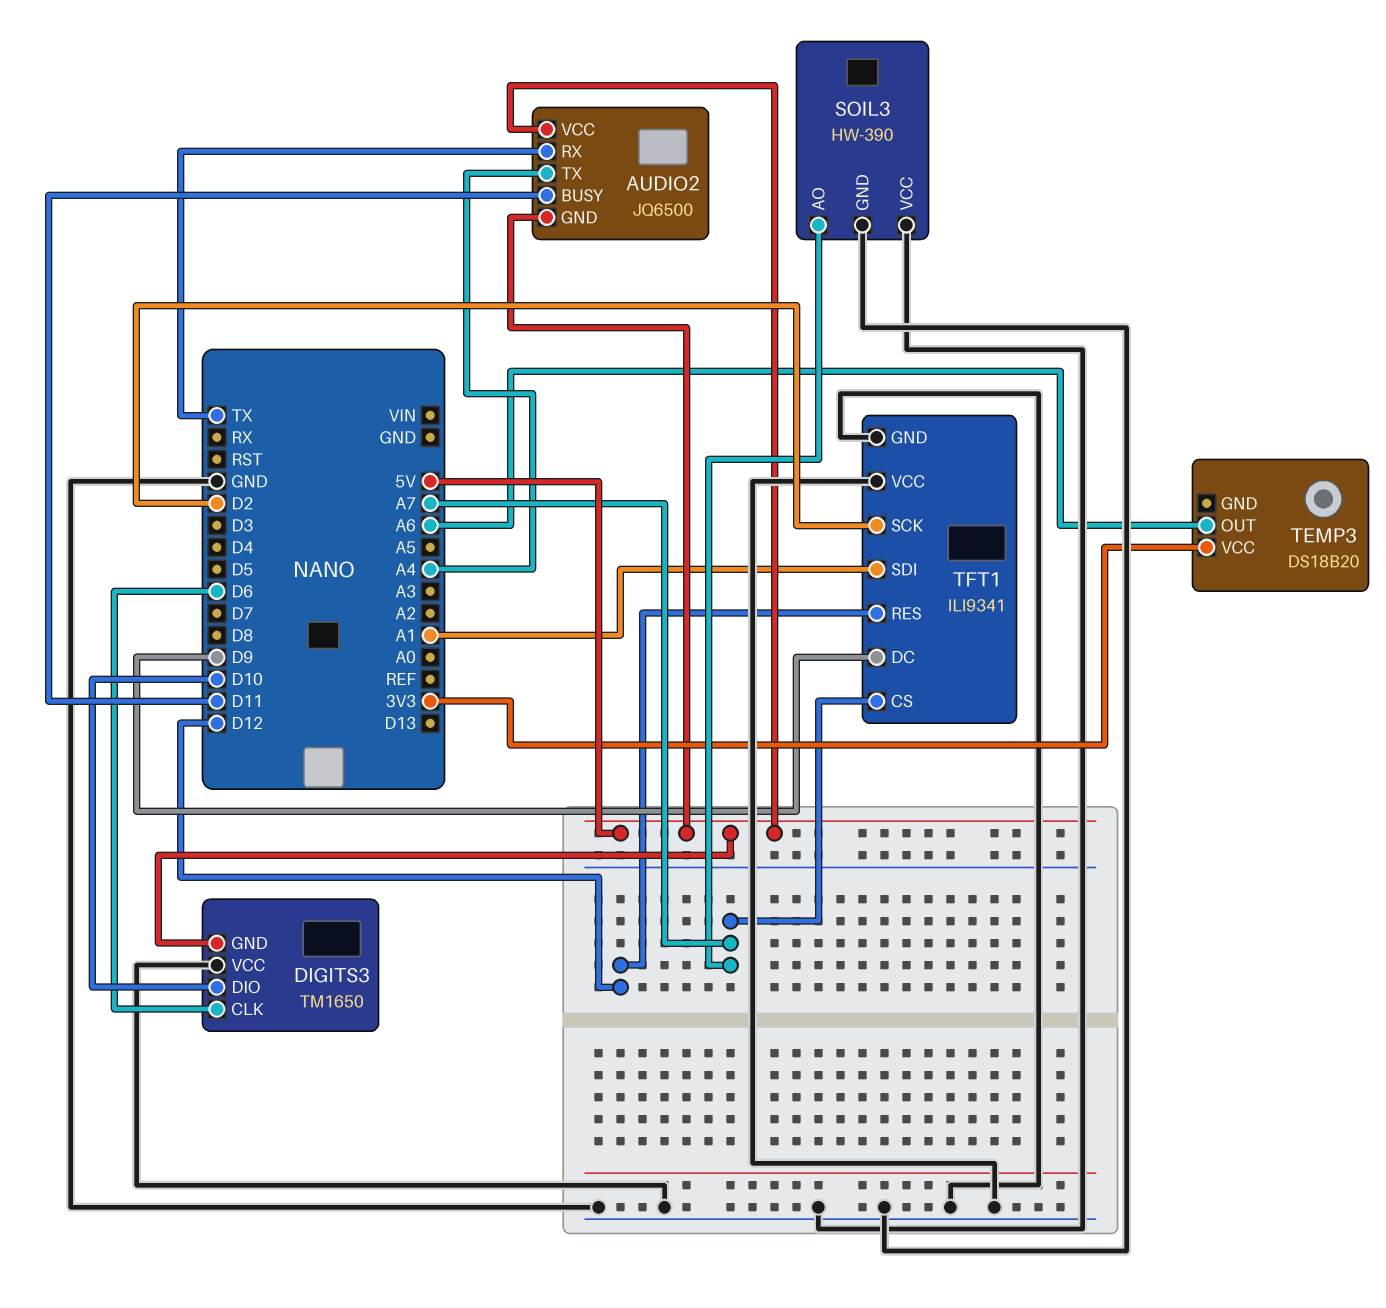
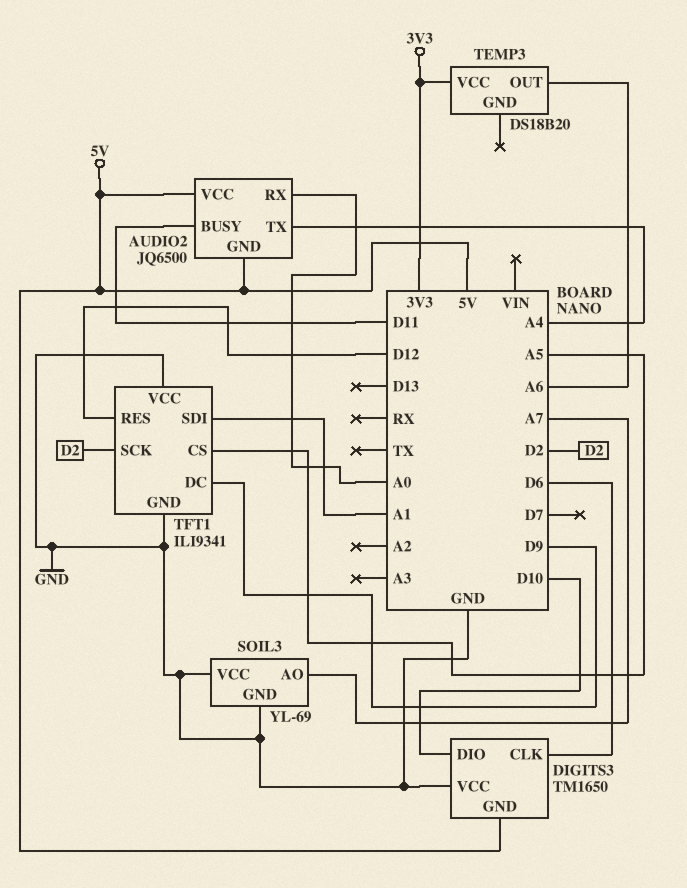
AUDIO2 pin RX: TX -> A0
SOIL3: HW-390 -> YL-69
TFT1 pin CS: A7 -> A5

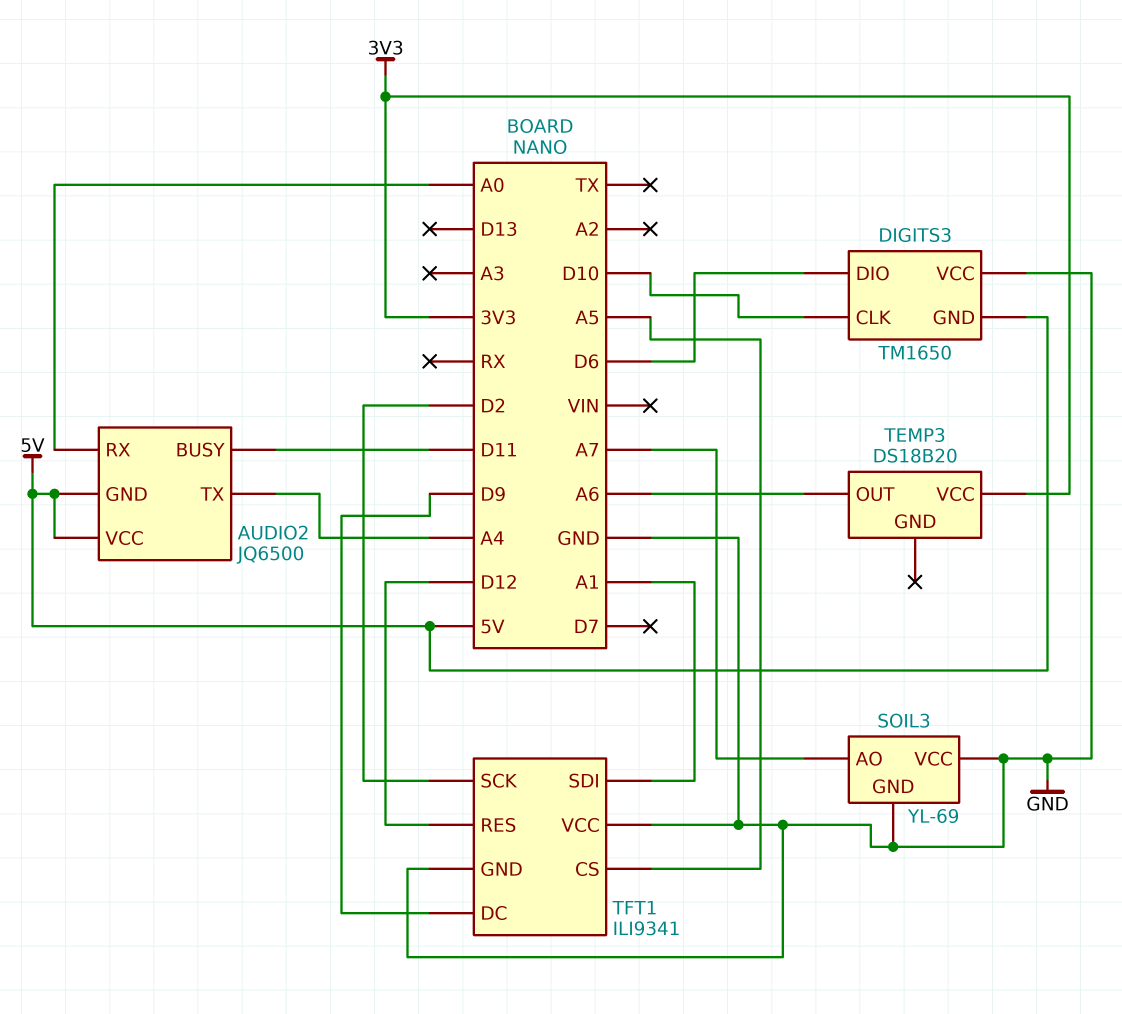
DIGITS3 pin CLK: D6 -> D10
DIGITS3 pin DIO: D10 -> D6

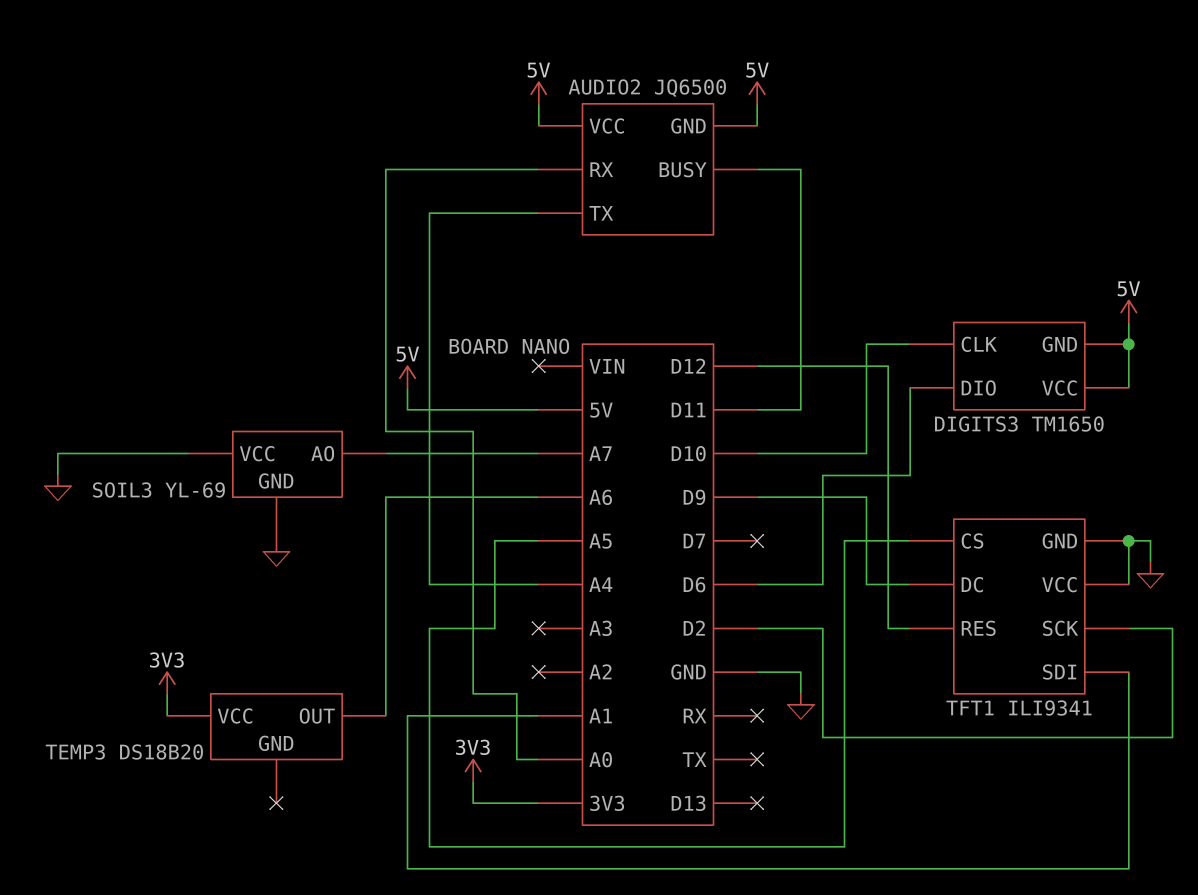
DIGITS3 pin VCC: GND -> 5V

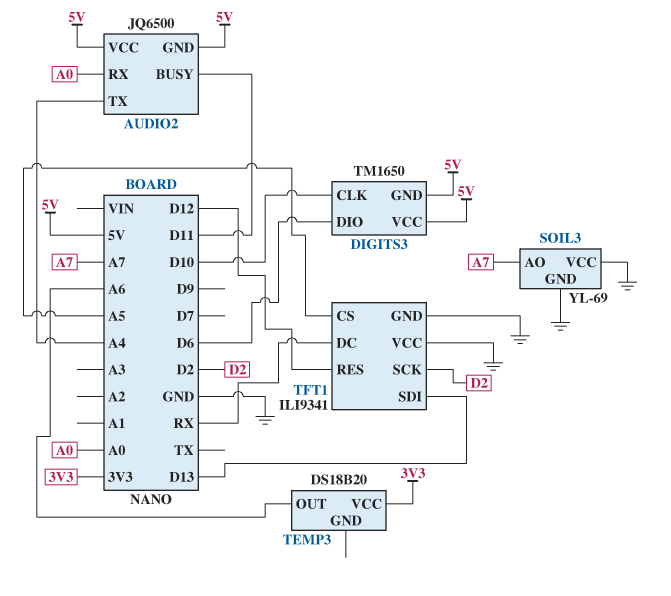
TFT1 pin DC: D9 -> RX
TFT1 pin SDI: A1 -> D13

